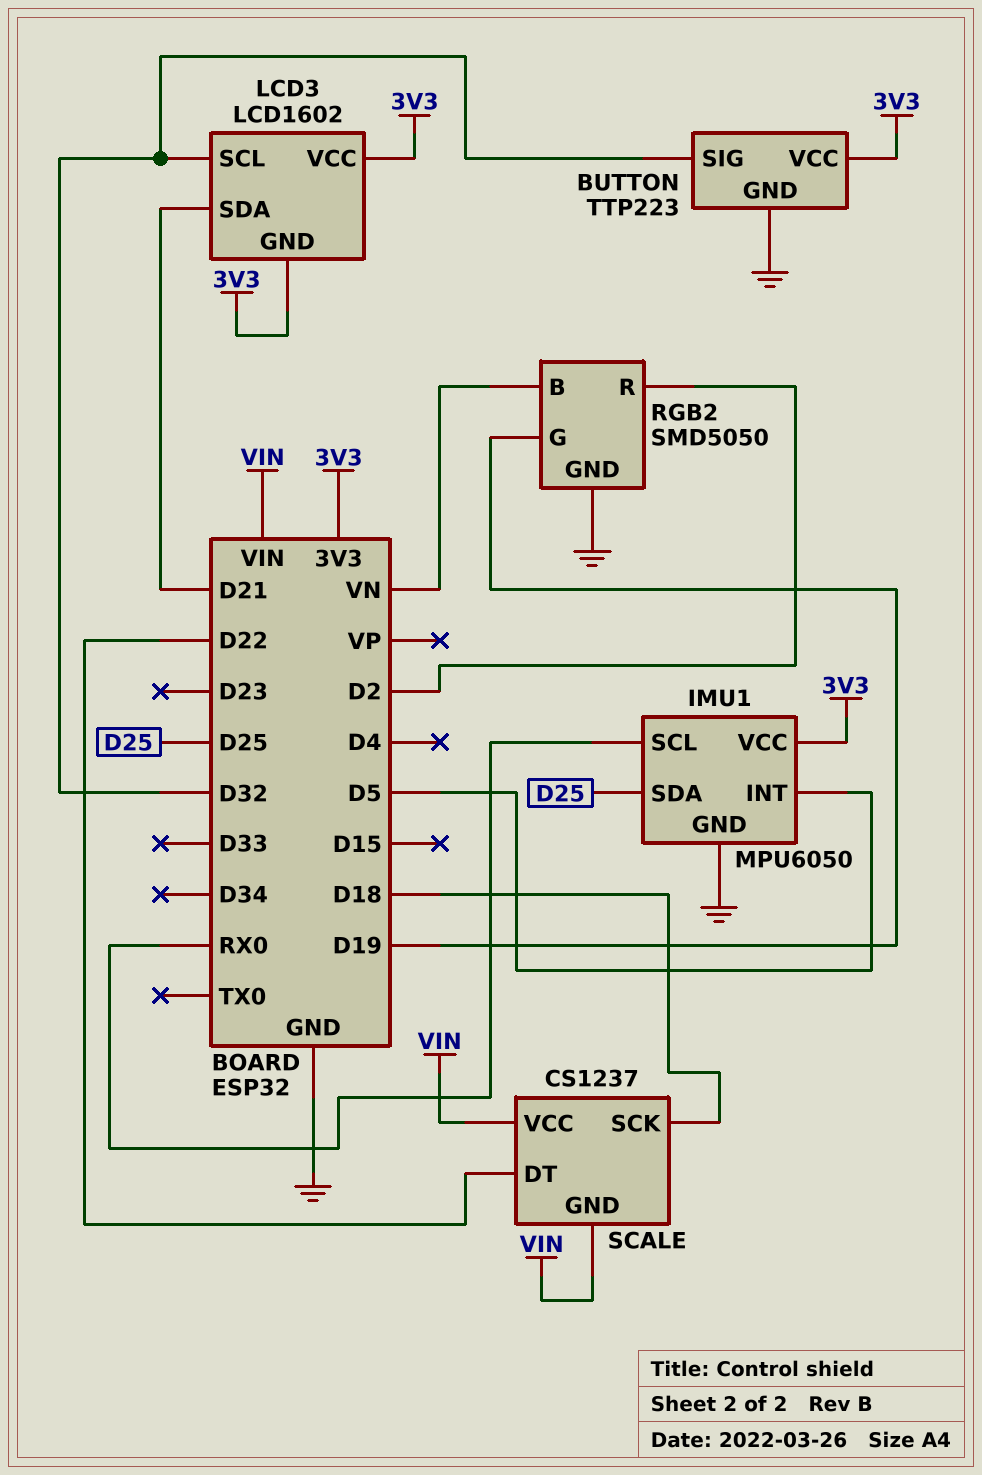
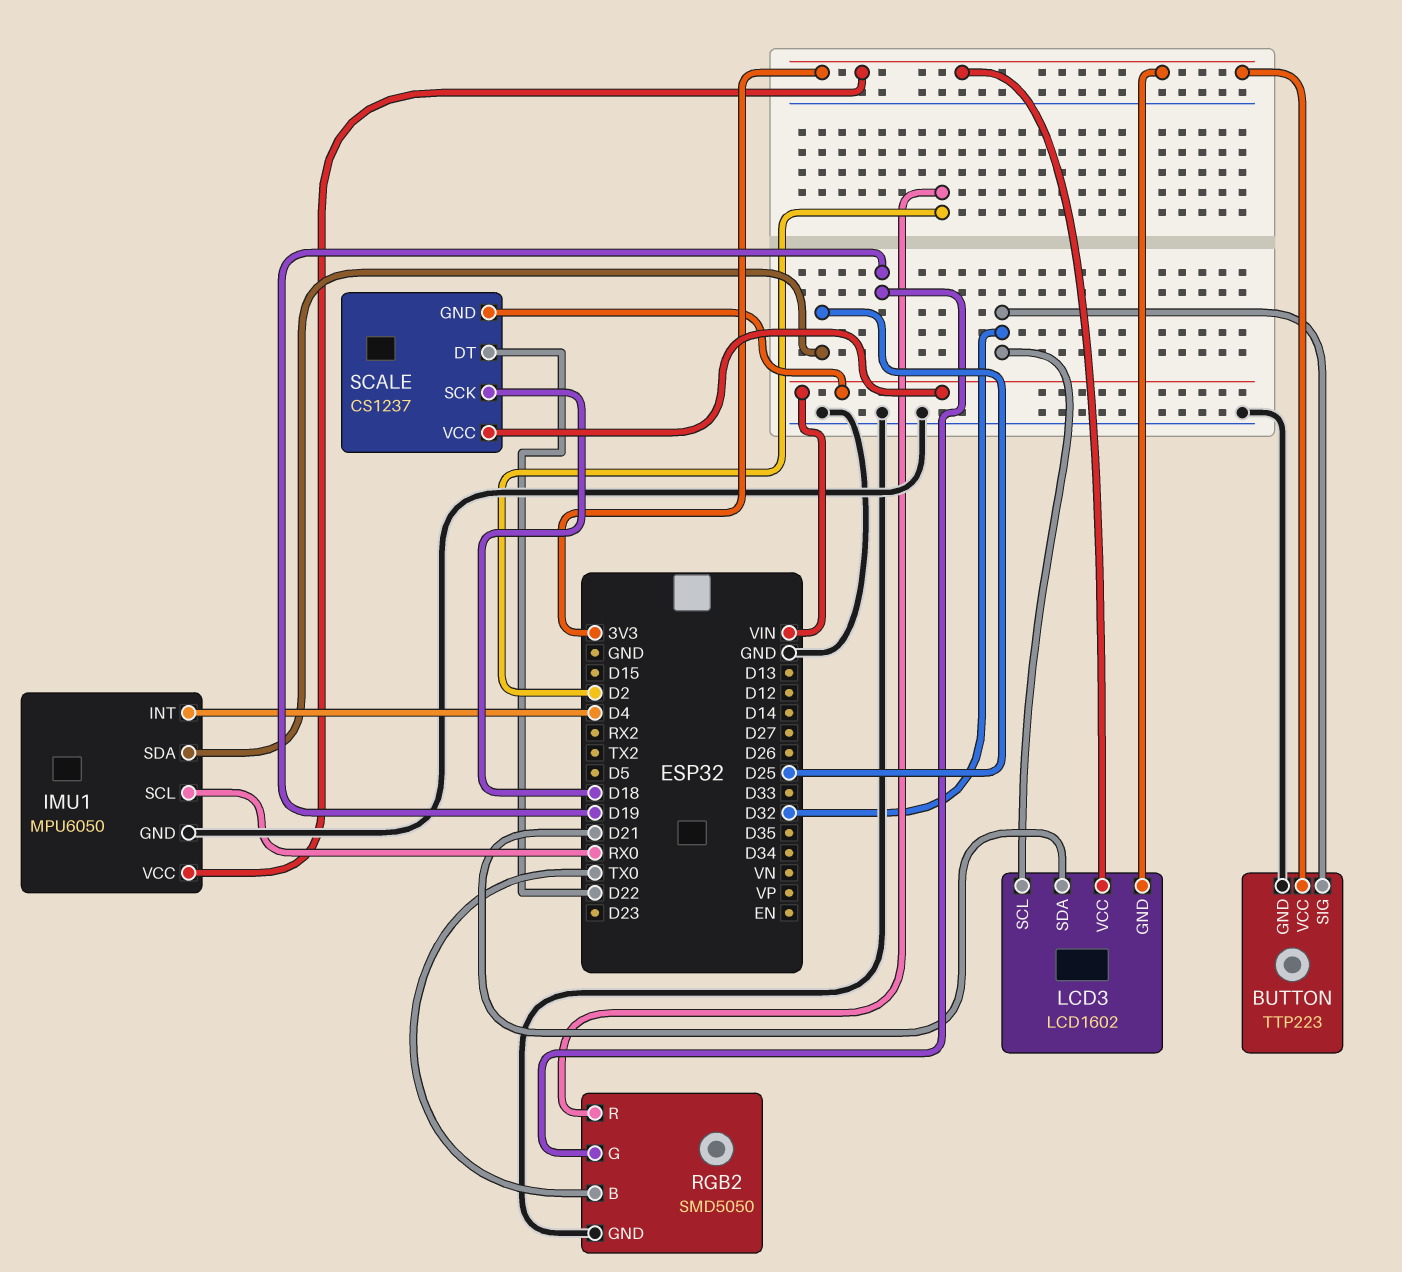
IMU1 pin INT: D5 -> D4
RGB2 pin B: VN -> TX0

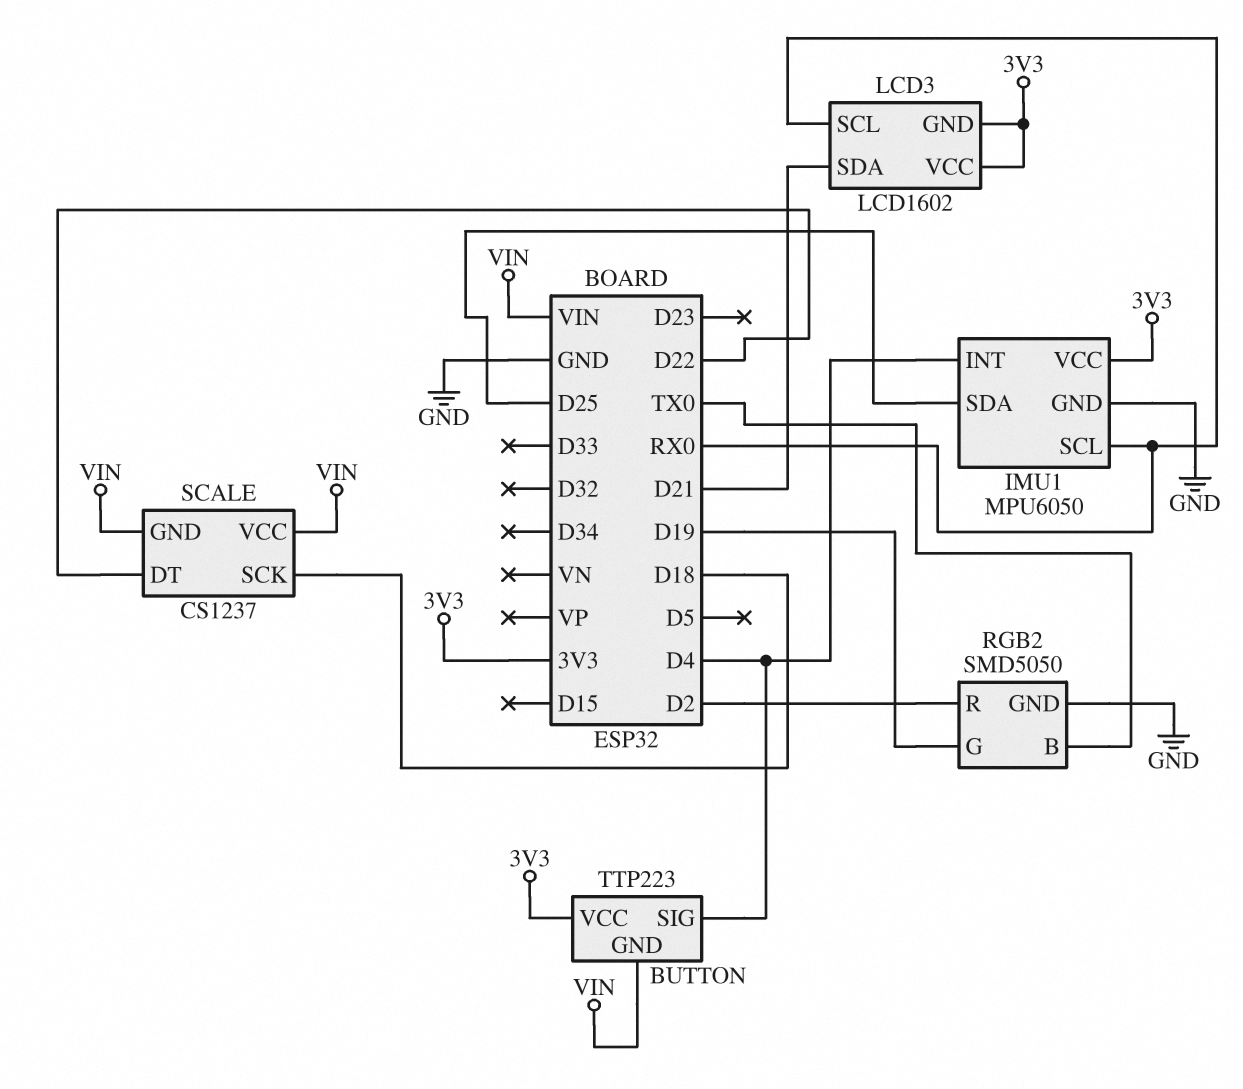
BUTTON pin GND: GND -> VIN
BUTTON pin SIG: D32 -> D4
LCD3 pin SCL: D32 -> RX0

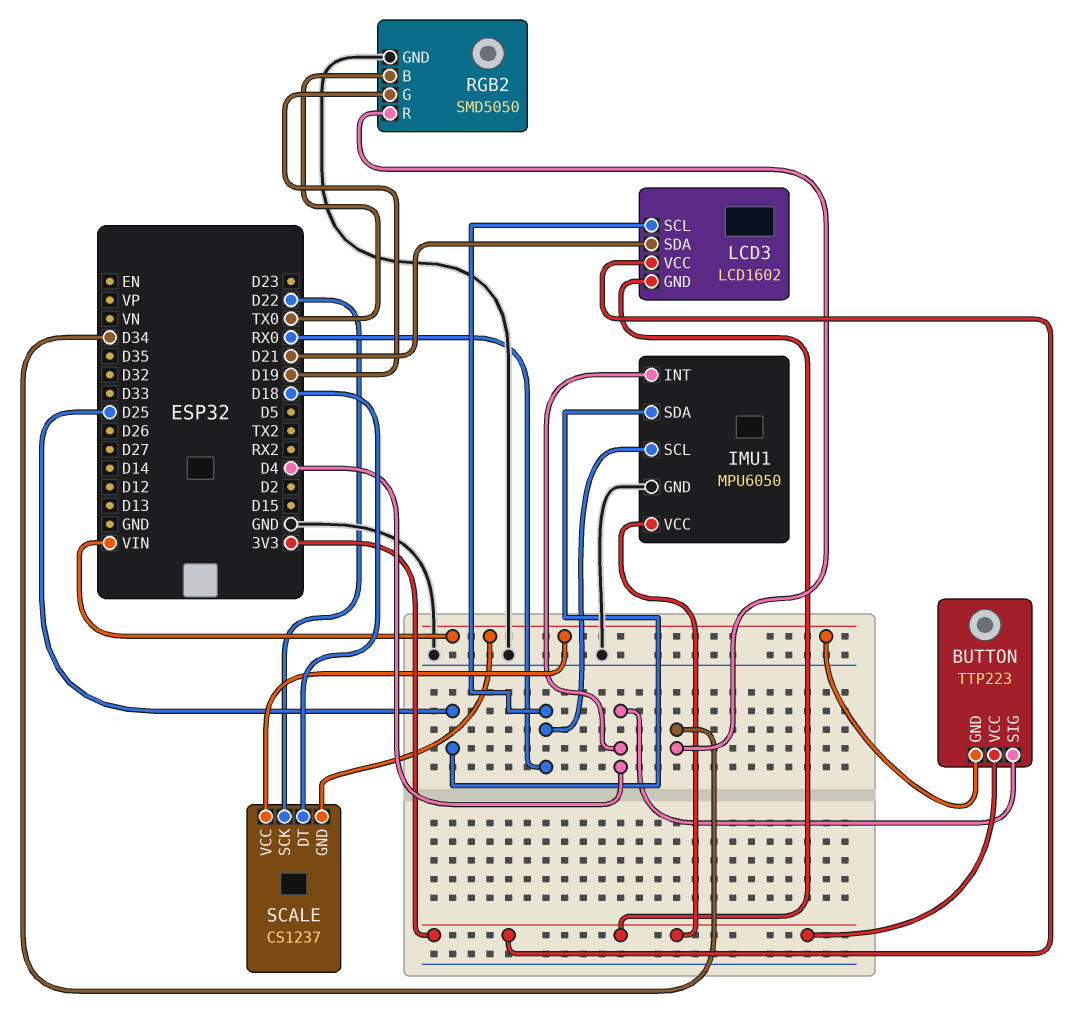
RGB2 pin R: D2 -> D34
SCALE pin DT: D22 -> D18
SCALE pin SCK: D18 -> D22

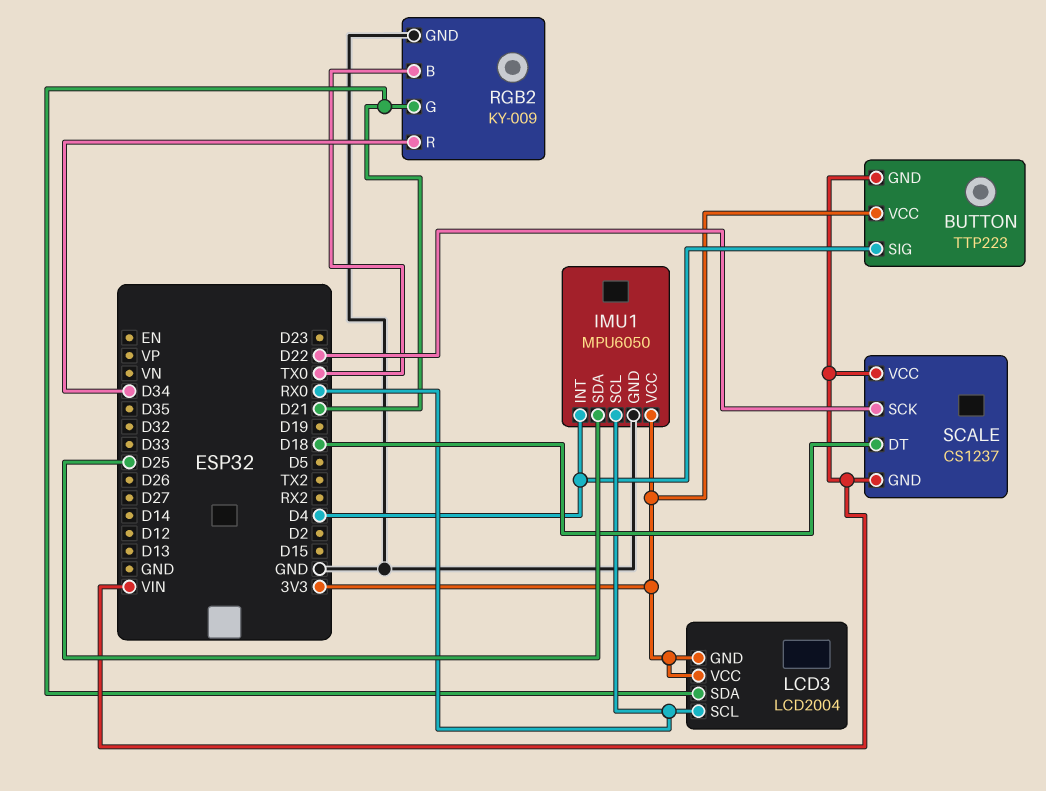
LCD3: LCD1602 -> LCD2004
RGB2: SMD5050 -> KY-009
RGB2 pin G: D19 -> D21

